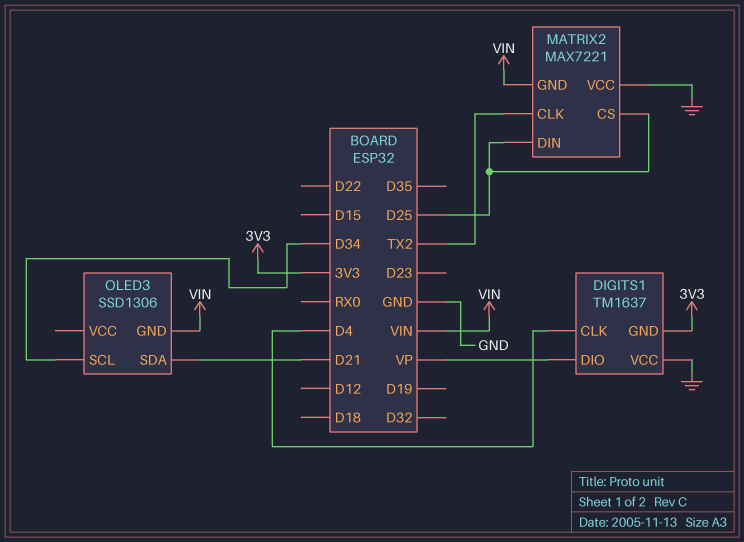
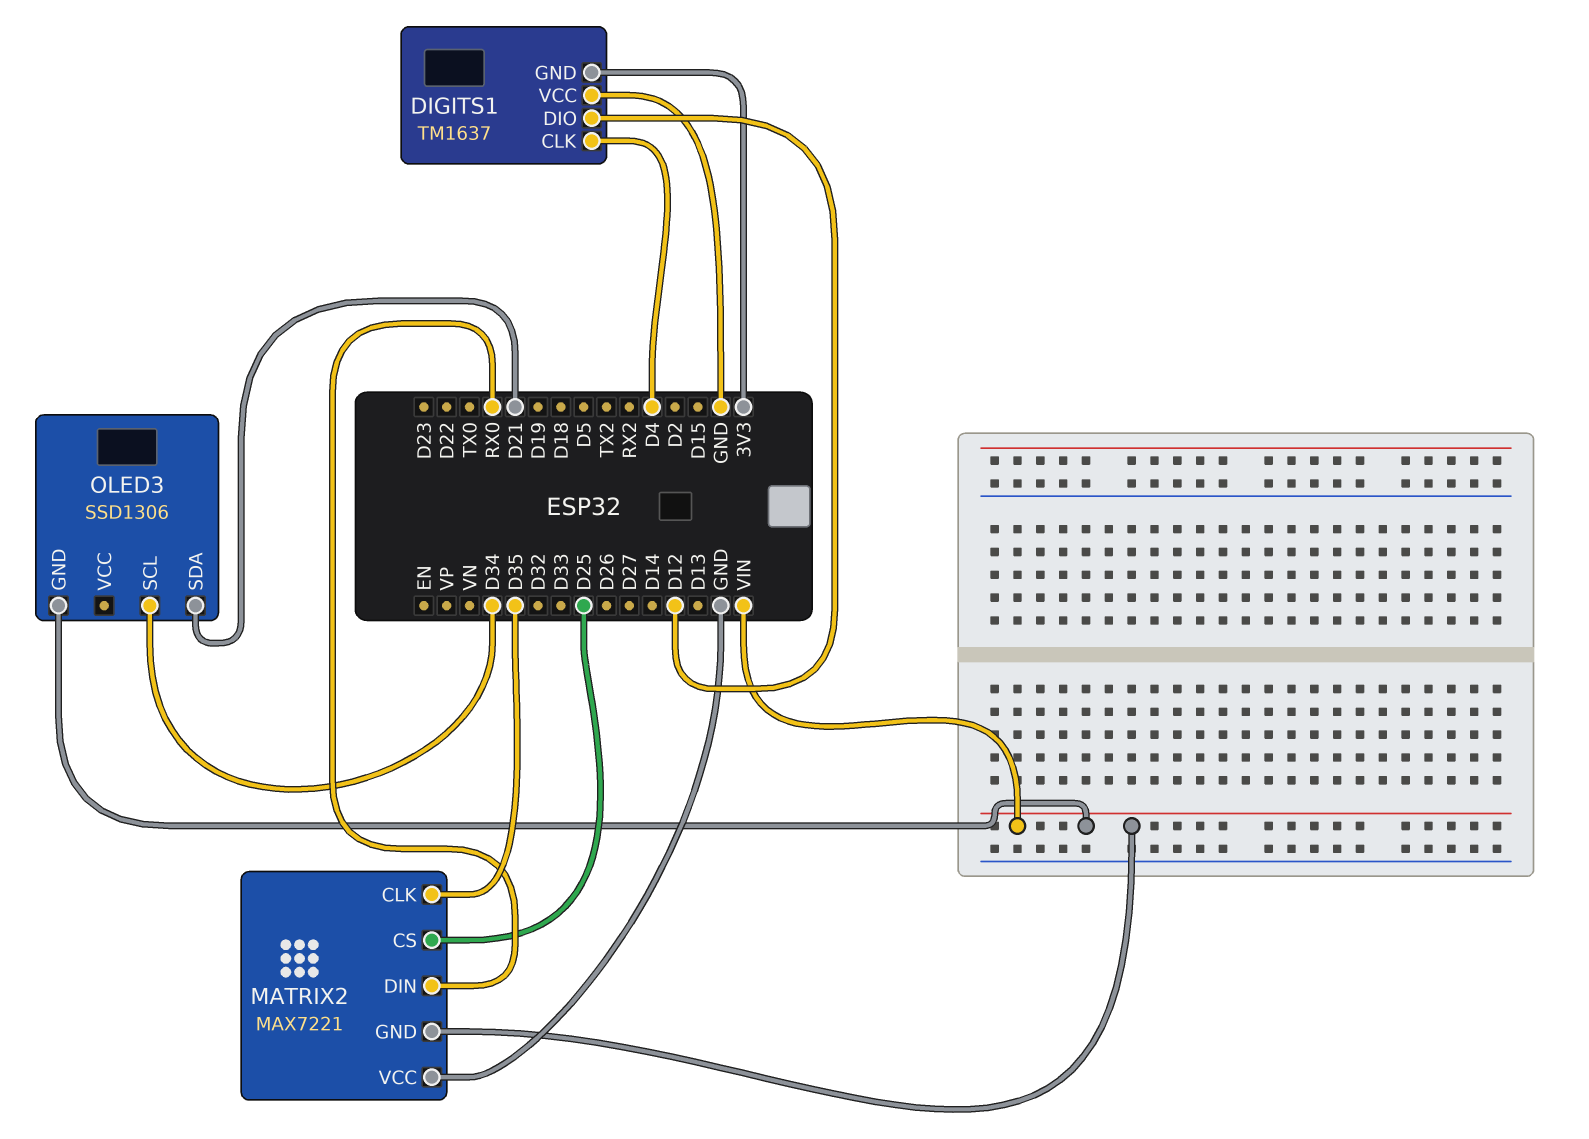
DIGITS1 pin DIO: VP -> D12
MATRIX2 pin CLK: TX2 -> D35
MATRIX2 pin DIN: D25 -> RX0

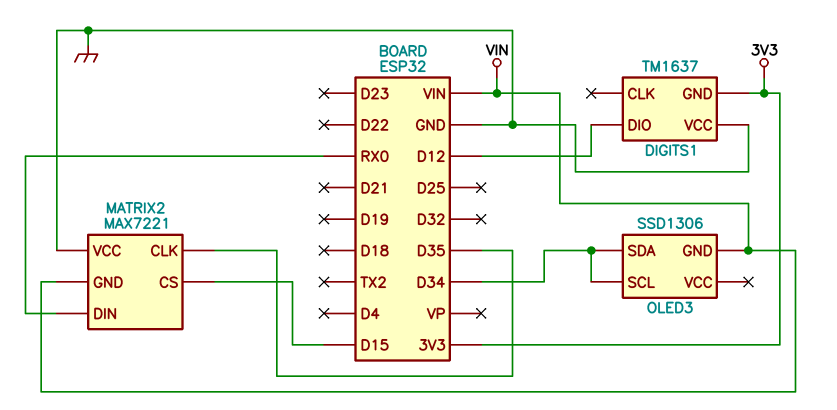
DIGITS1 pin CLK: D4 -> none
MATRIX2 pin CS: D25 -> D15
OLED3 pin SDA: D21 -> D34

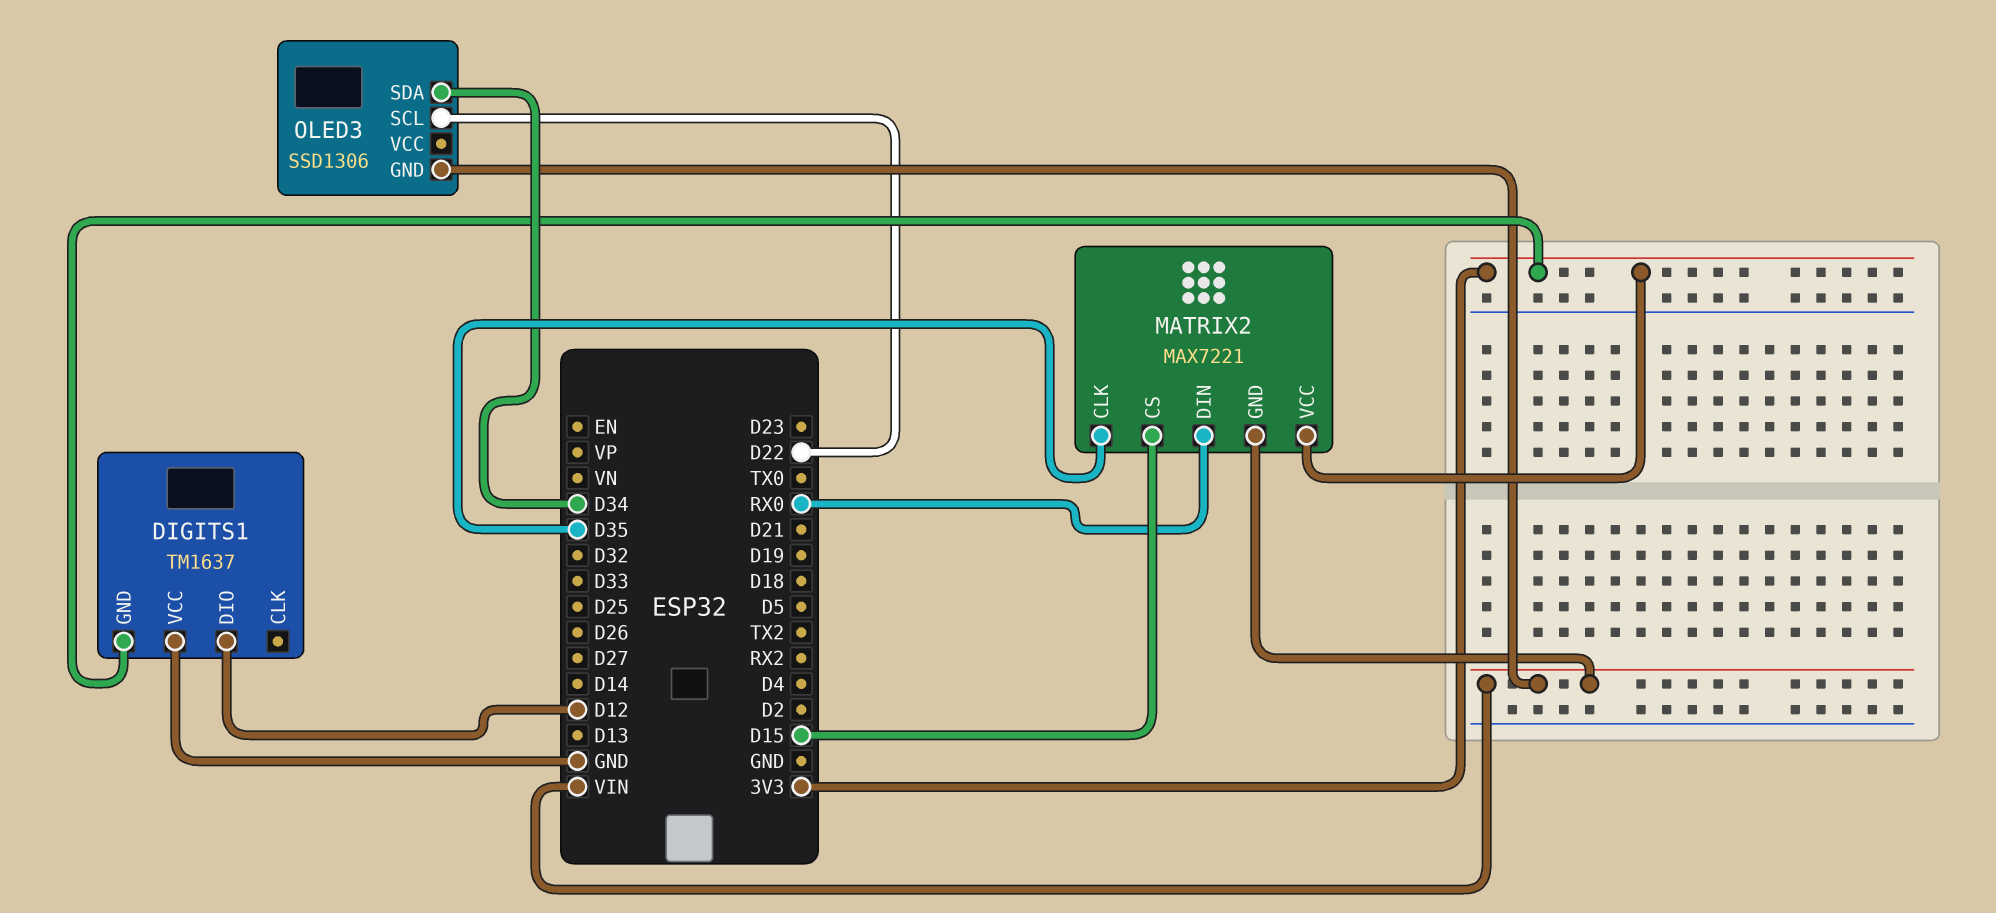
MATRIX2 pin VCC: GND -> 3V3
OLED3 pin SCL: D34 -> D22

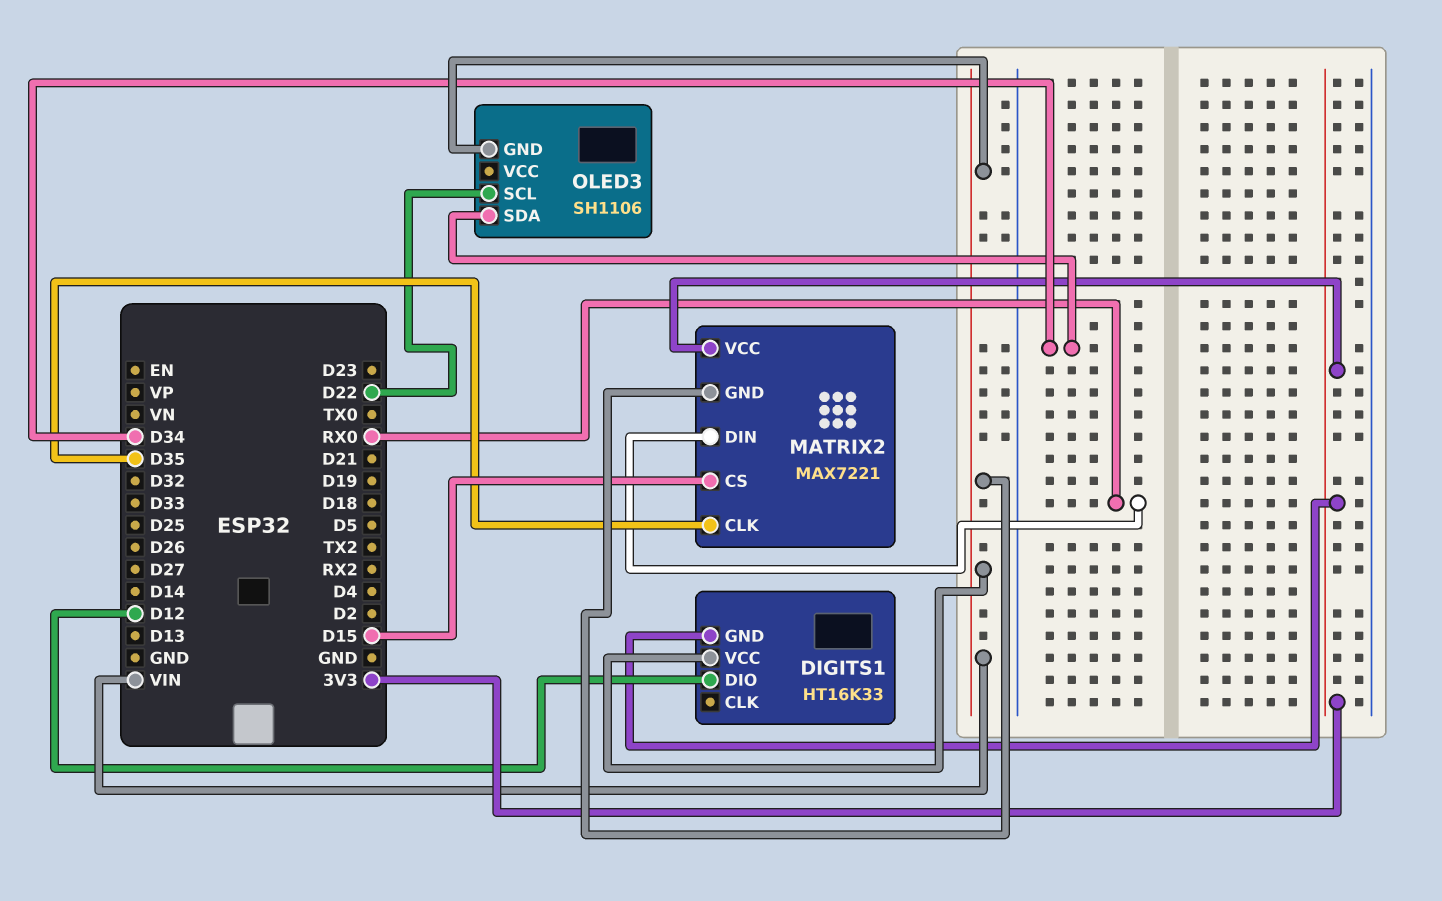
DIGITS1: TM1637 -> HT16K33
DIGITS1 pin VCC: GND -> VIN
OLED3: SSD1306 -> SH1106

